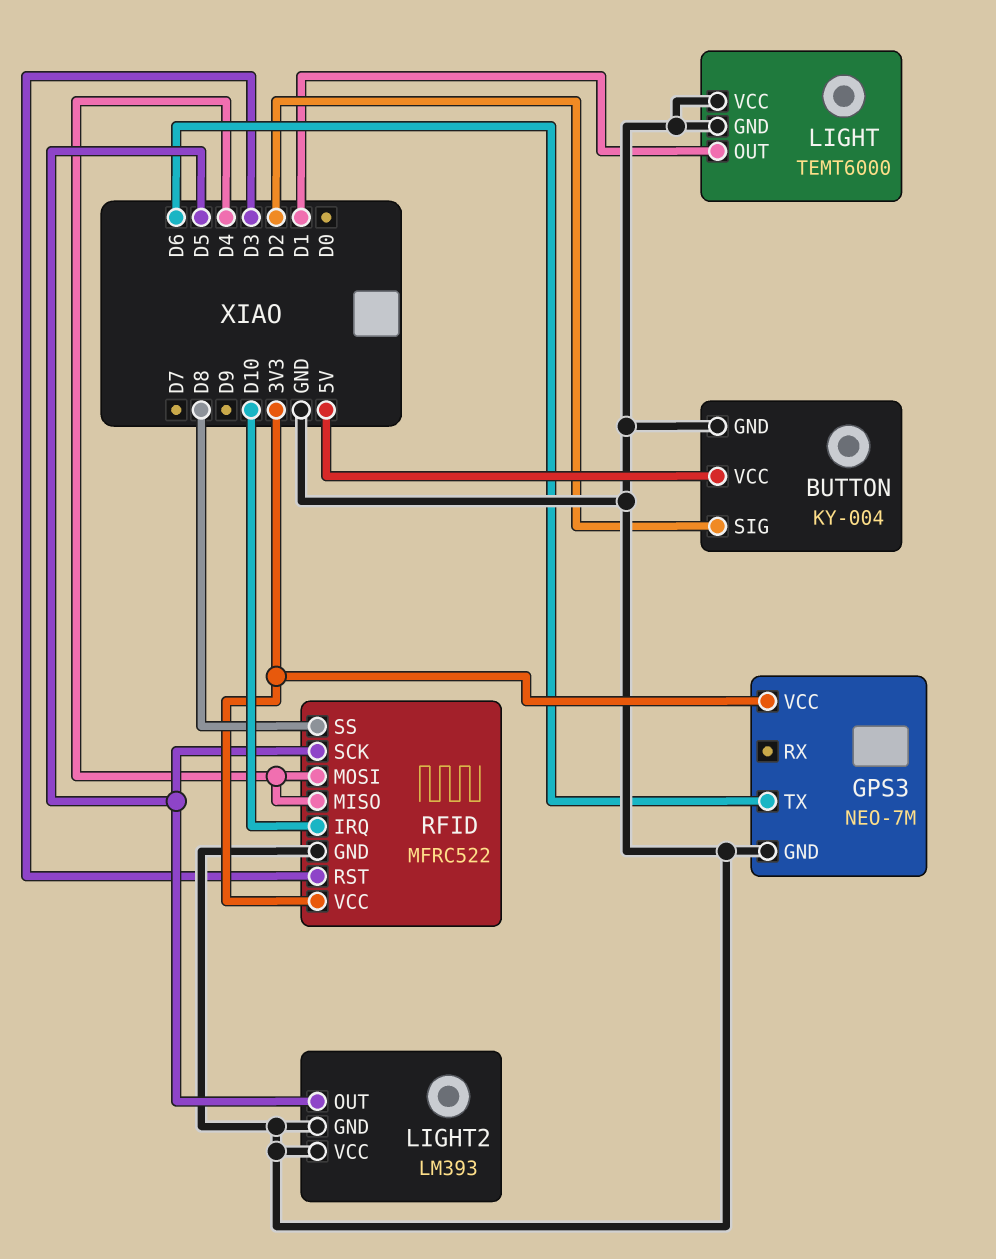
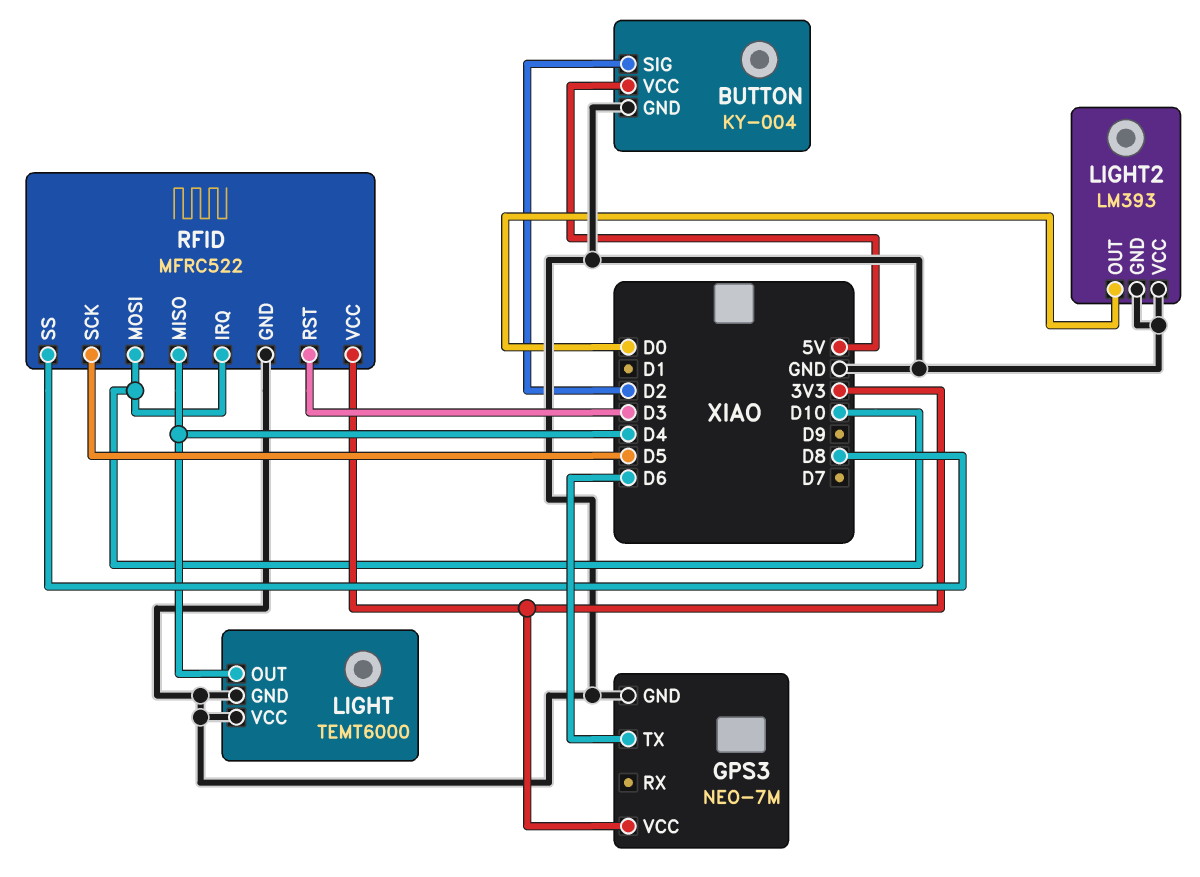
LIGHT pin OUT: D1 -> D4
LIGHT2 pin OUT: D5 -> D0
RFID pin MOSI: D4 -> D10

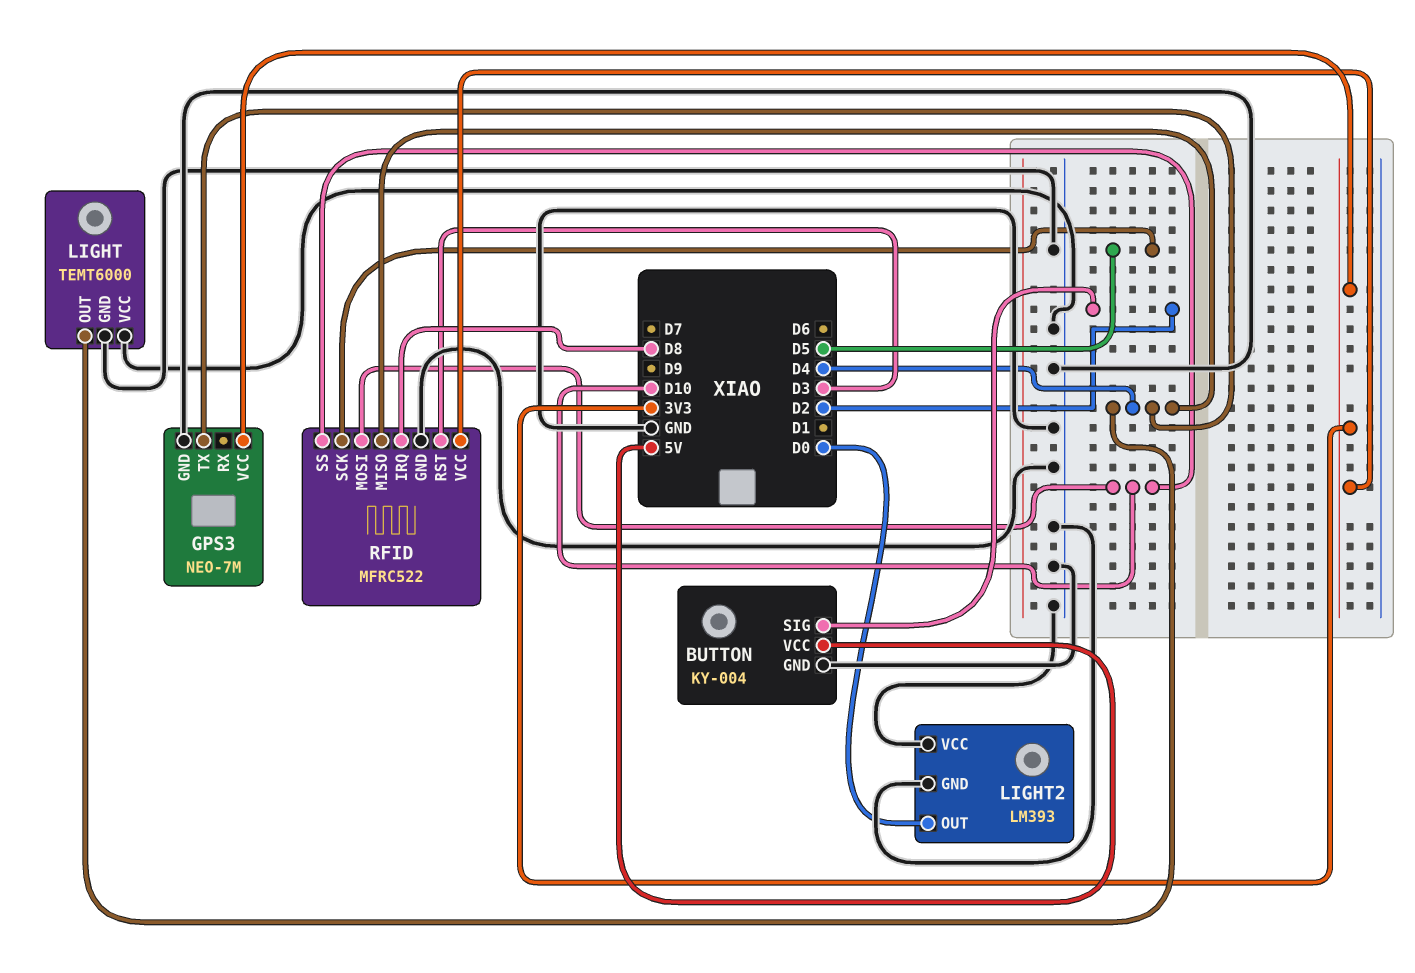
GPS3 pin TX: D6 -> D4
RFID pin IRQ: D10 -> D8
RFID pin SS: D8 -> D10

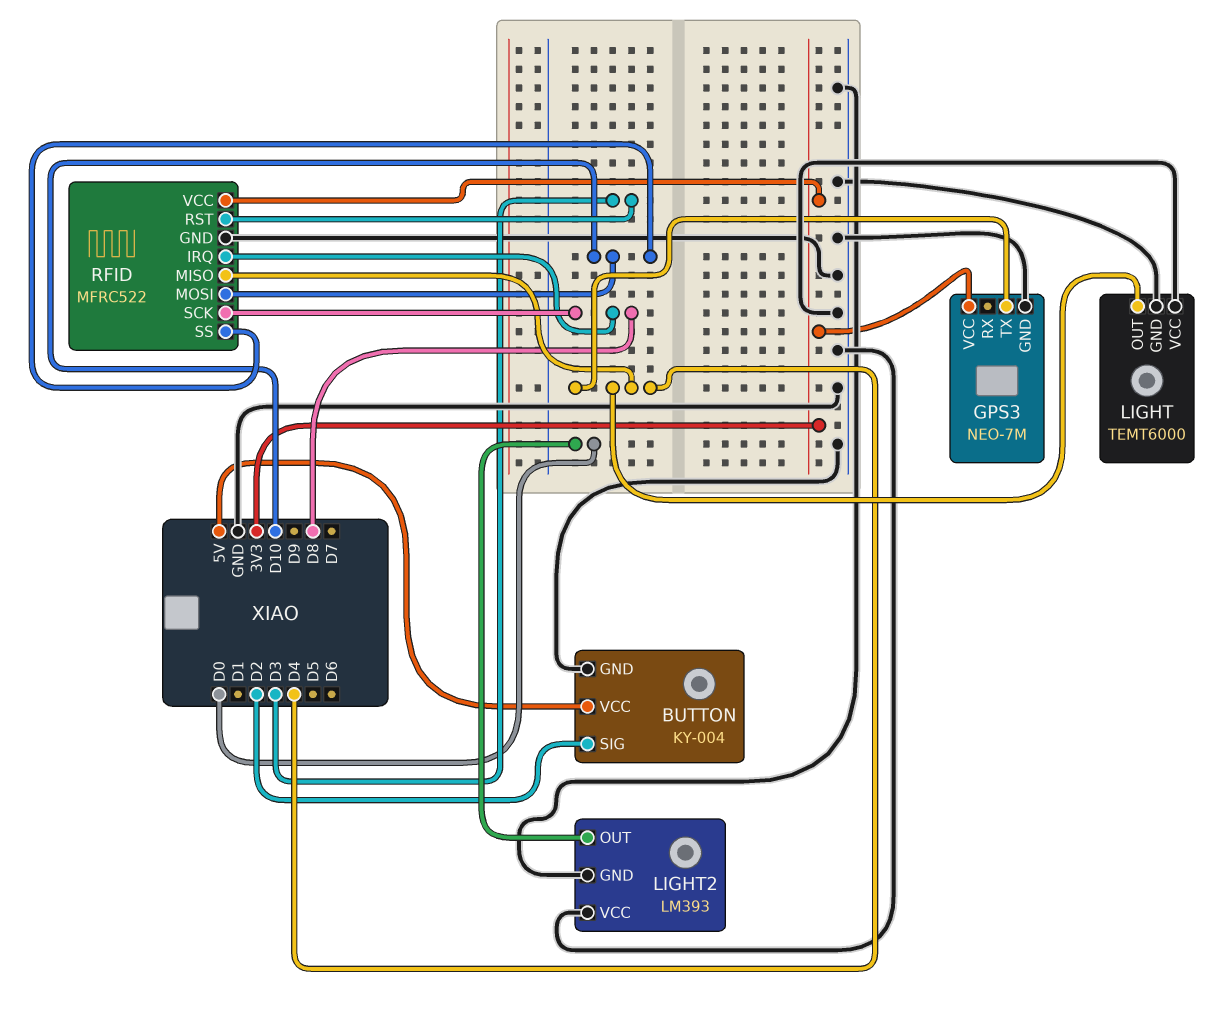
RFID pin SCK: D5 -> D8

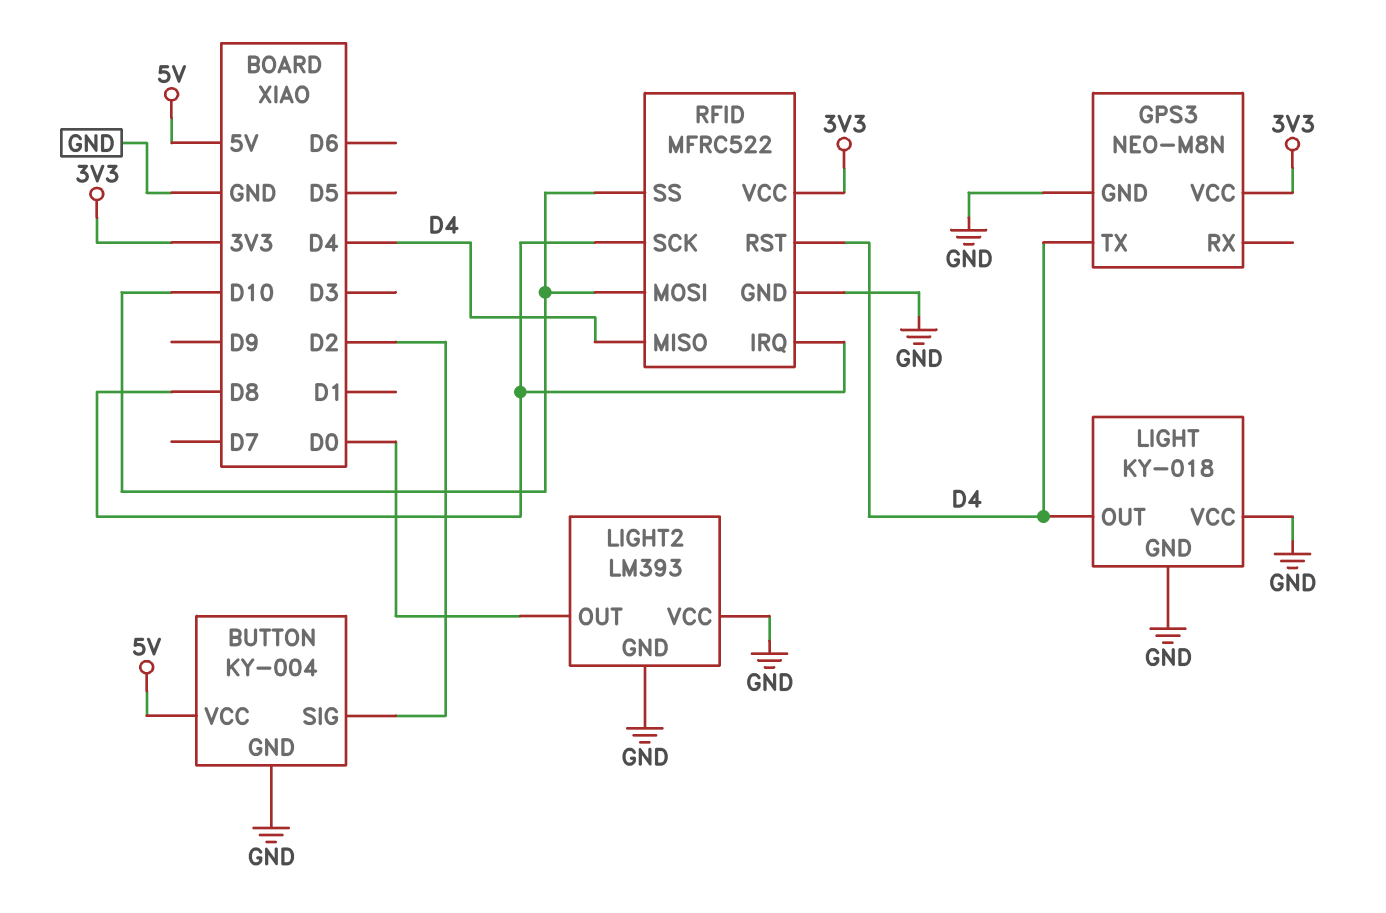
GPS3: NEO-7M -> NEO-M8N
LIGHT: TEMT6000 -> KY-018
RFID pin RST: D3 -> D4

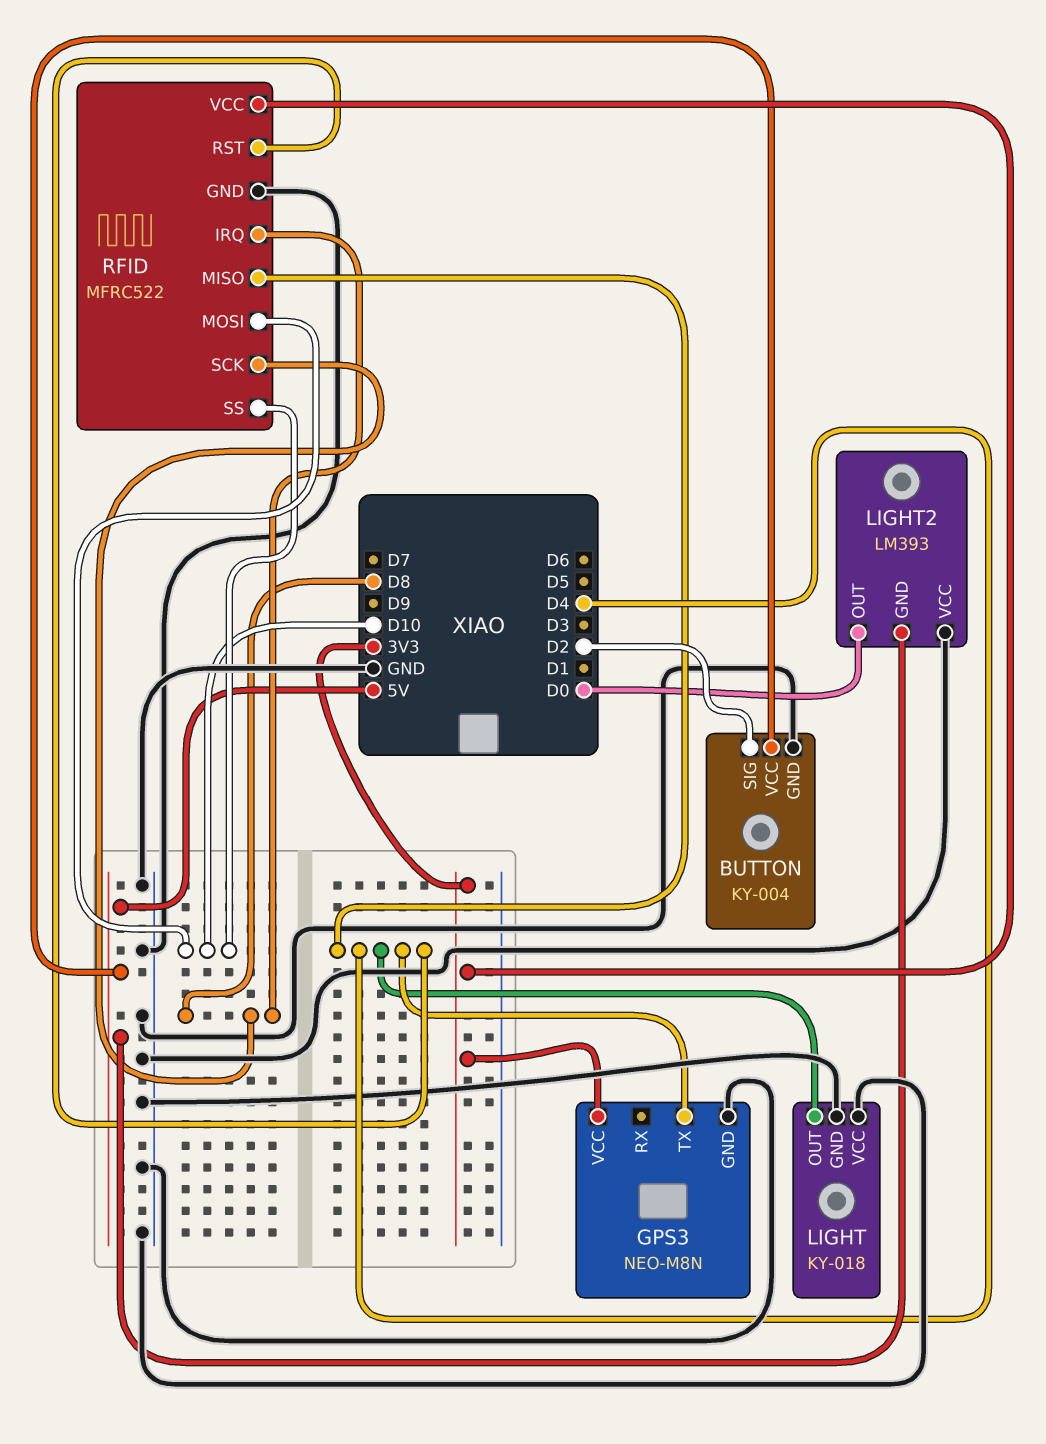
LIGHT2 pin GND: GND -> 5V

